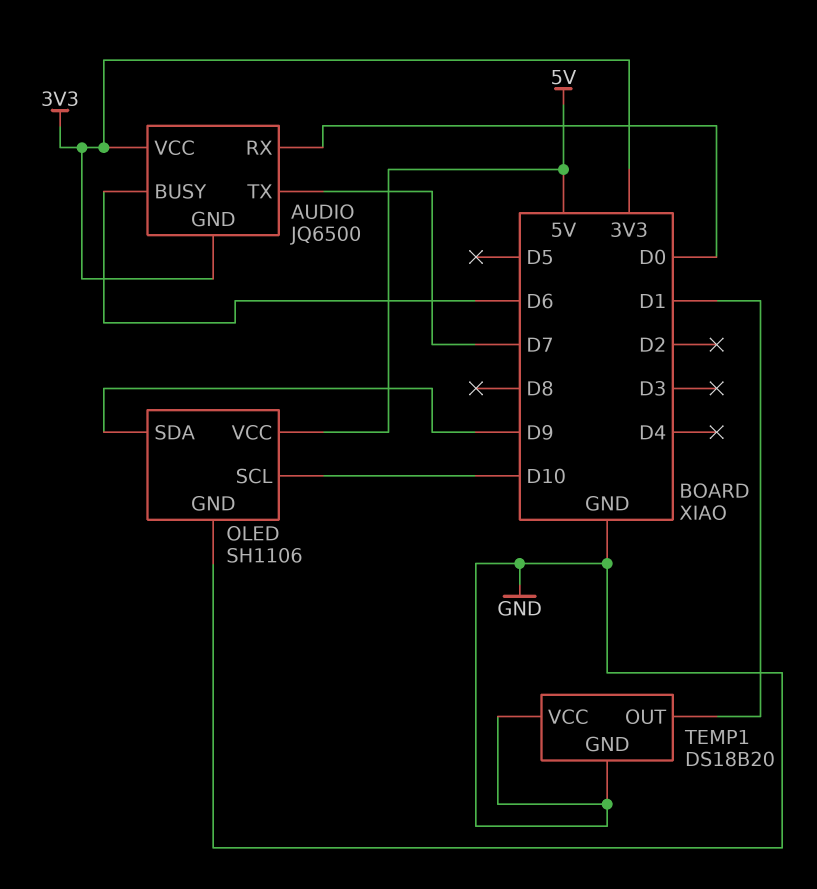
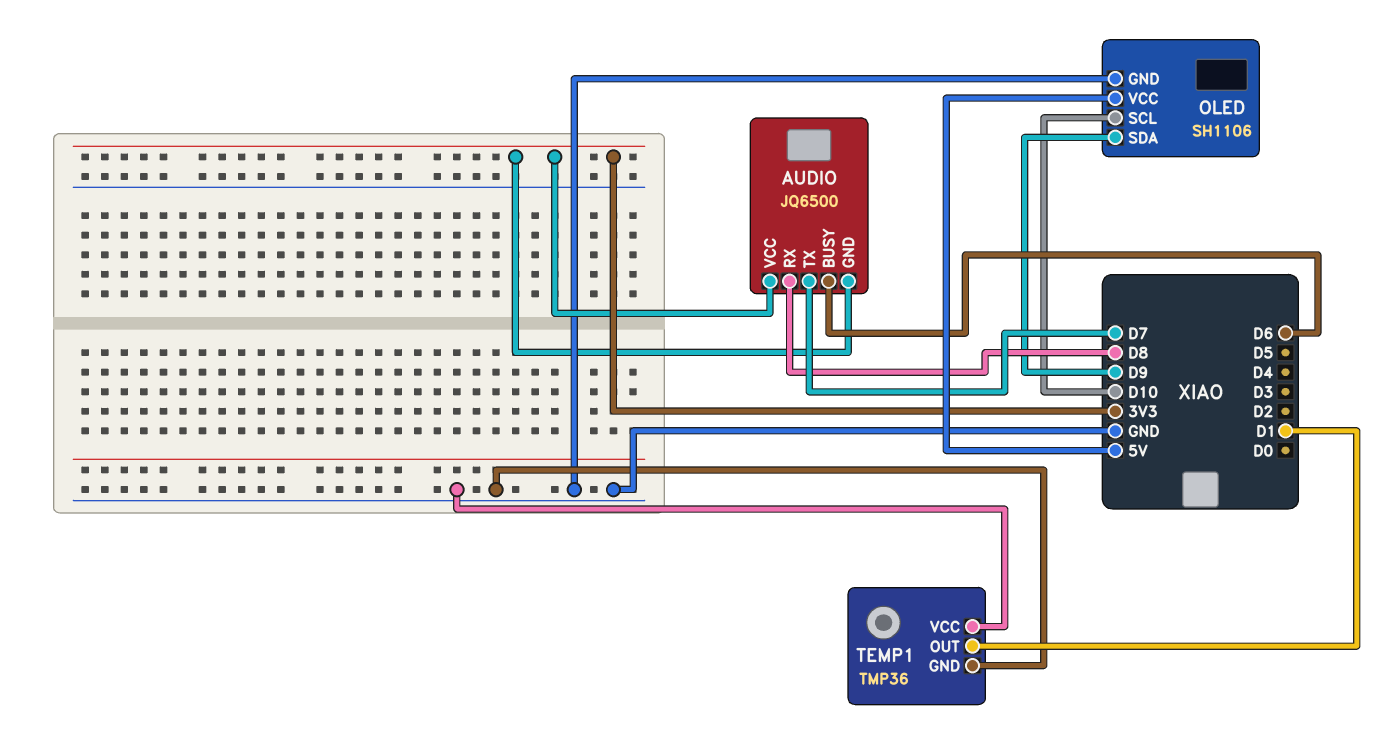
AUDIO pin RX: D0 -> D8
TEMP1: DS18B20 -> TMP36

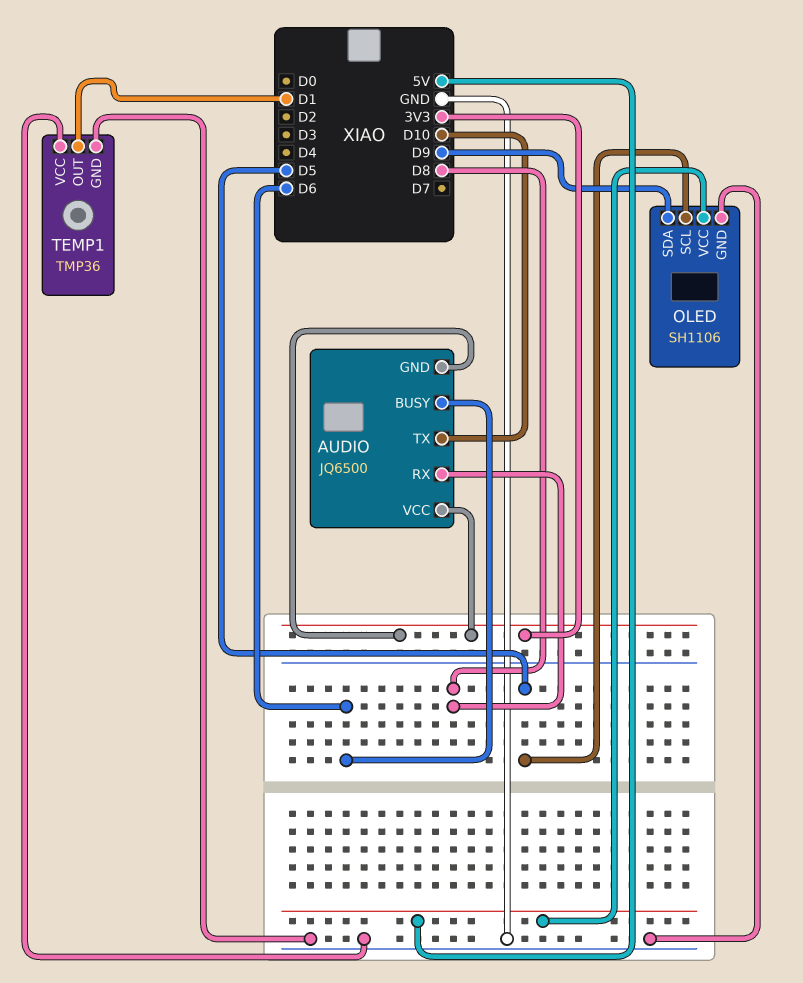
AUDIO pin TX: D7 -> D10
OLED pin SCL: D10 -> D5

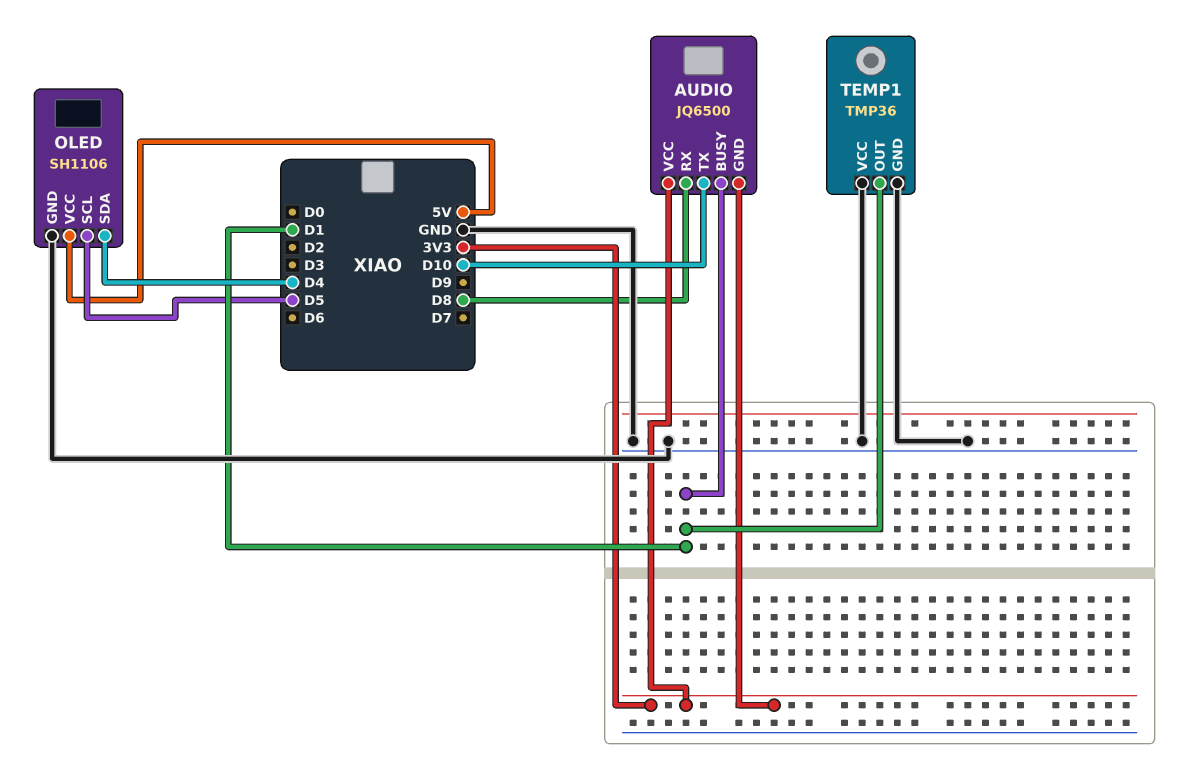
AUDIO pin BUSY: D6 -> D1
OLED pin SDA: D9 -> D4

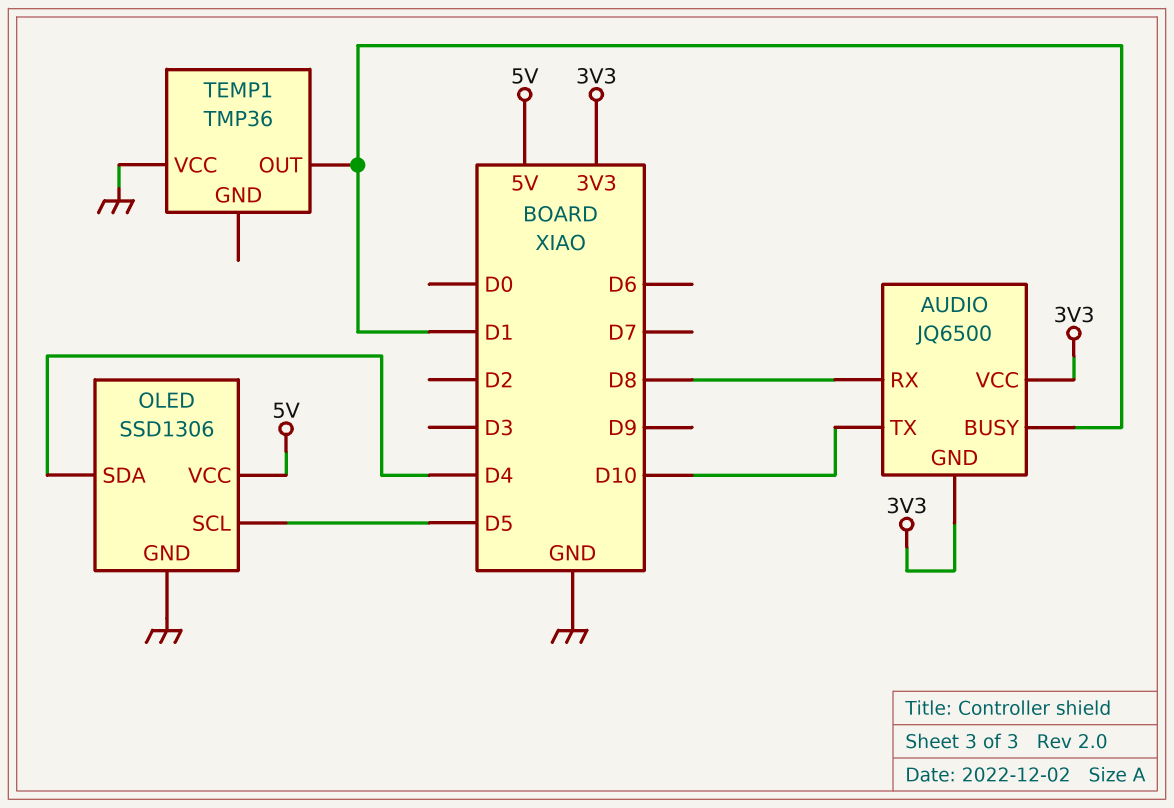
OLED: SH1106 -> SSD1306
TEMP1 pin GND: GND -> none

